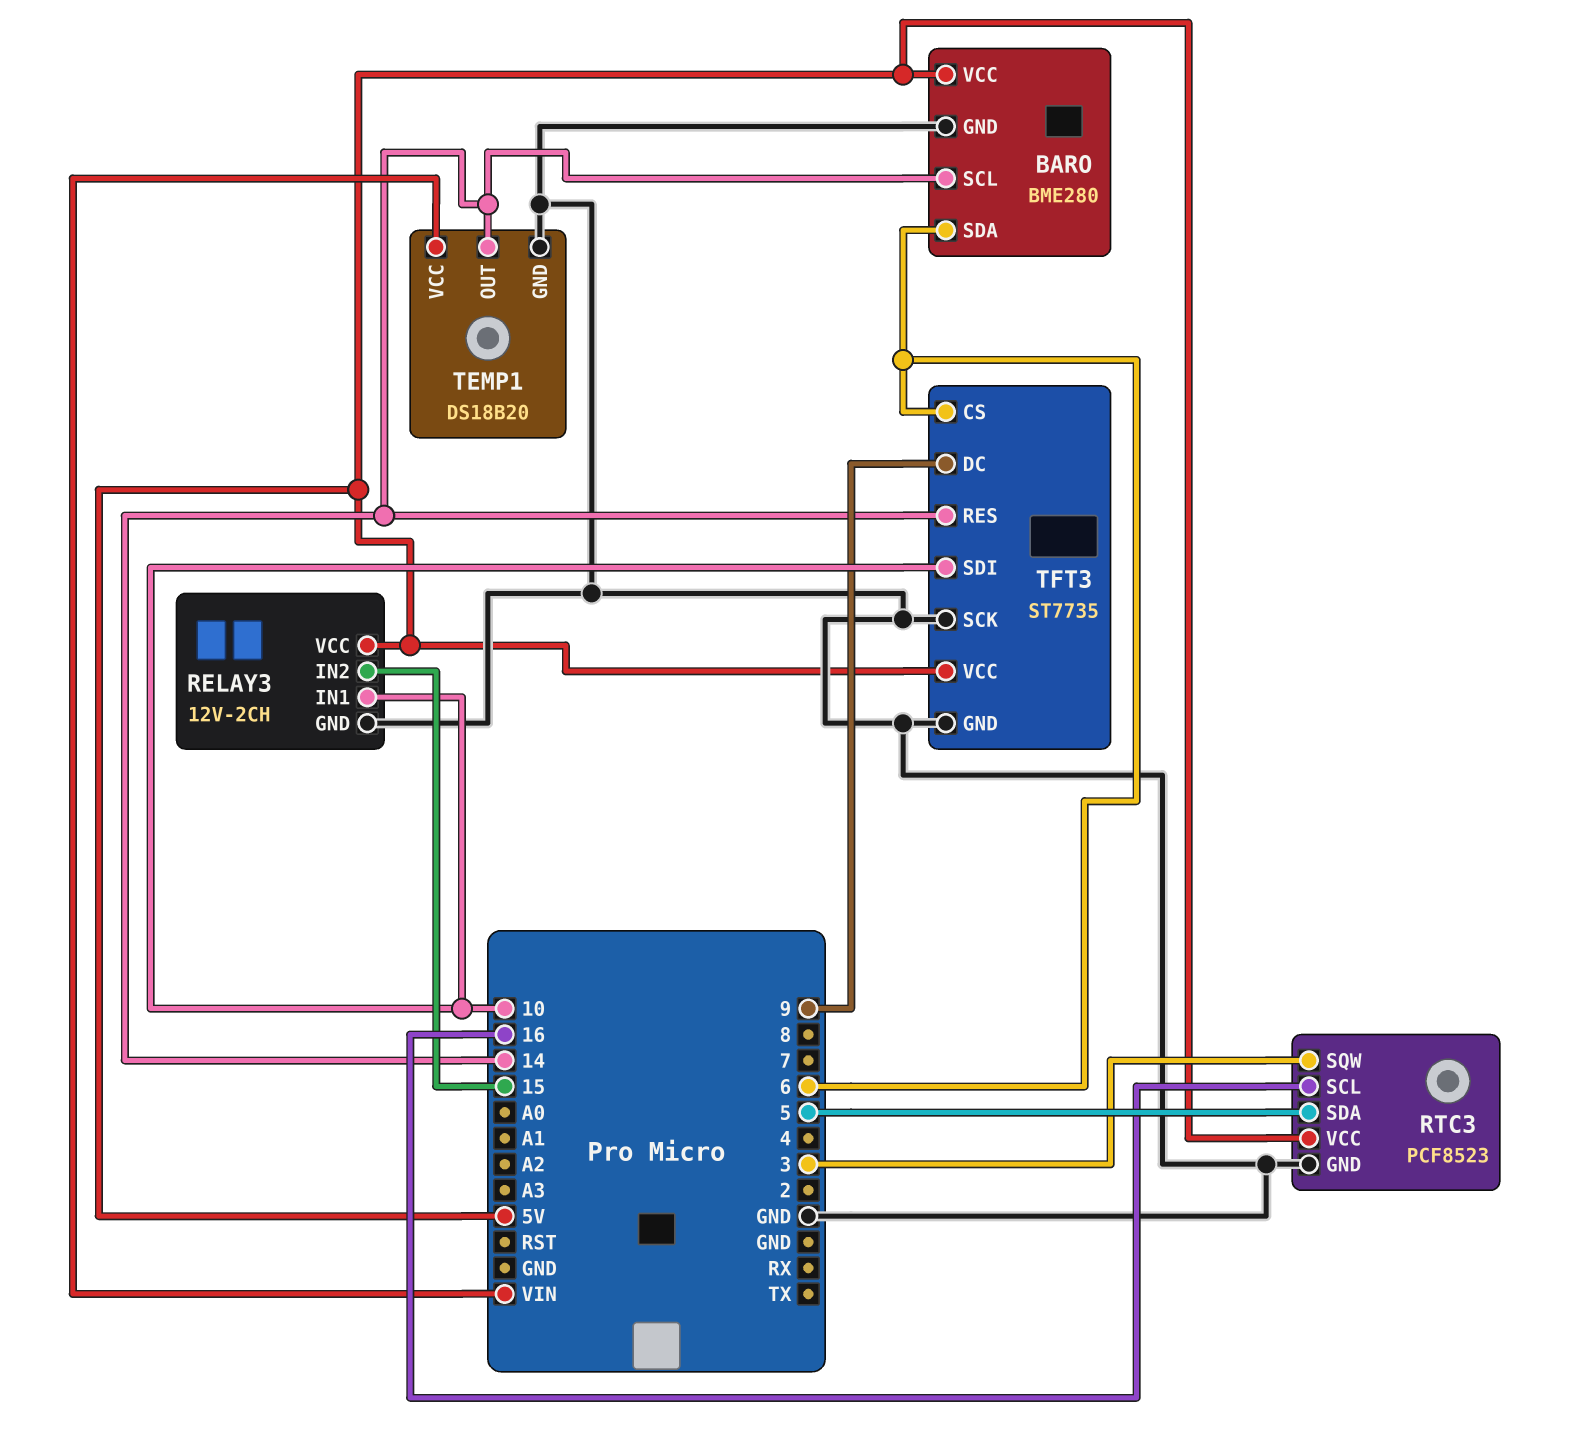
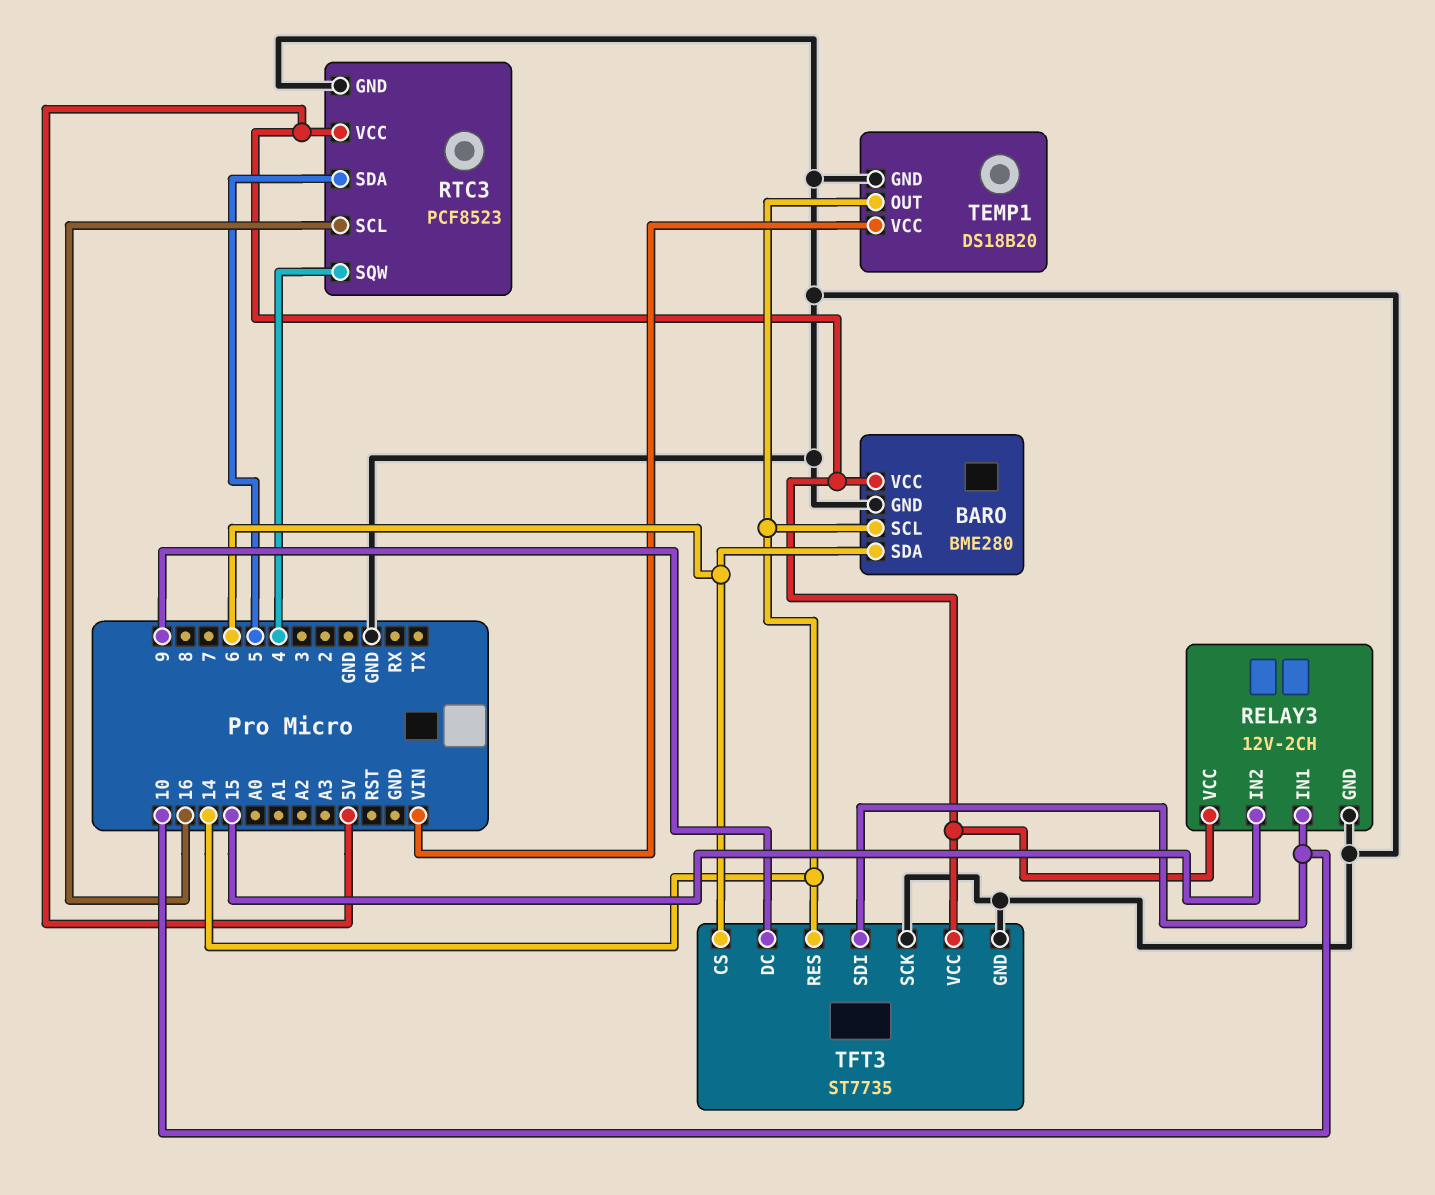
RTC3 pin SQW: 3 -> 4

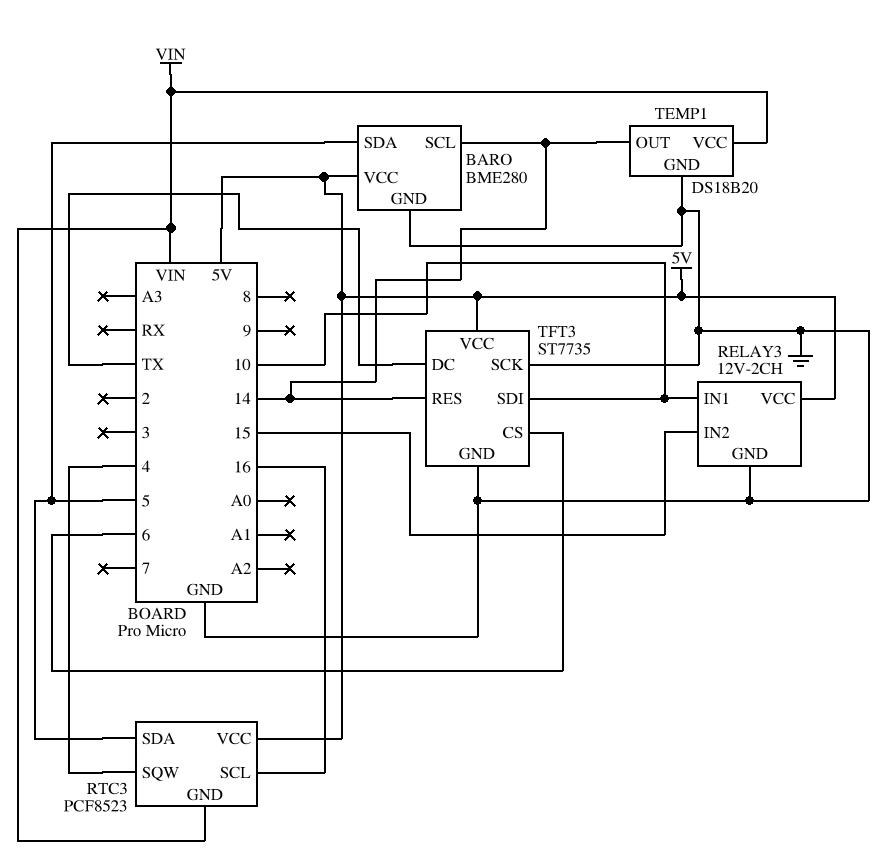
BARO pin SDA: 6 -> 5
RTC3 pin GND: GND -> VIN
TFT3 pin DC: 9 -> TX

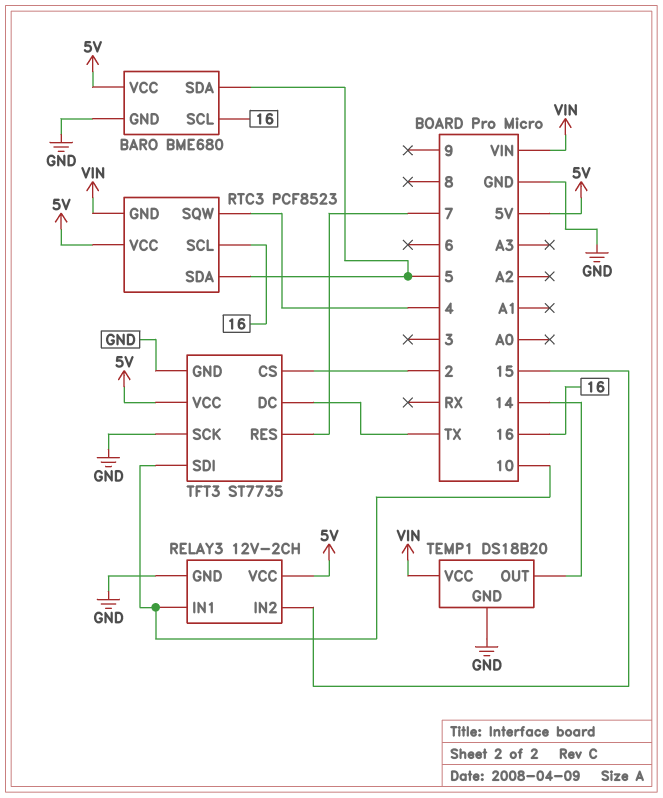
BARO: BME280 -> BME680
BARO pin SCL: 14 -> 16
TFT3 pin CS: 6 -> 2
TFT3 pin RES: 14 -> 7

